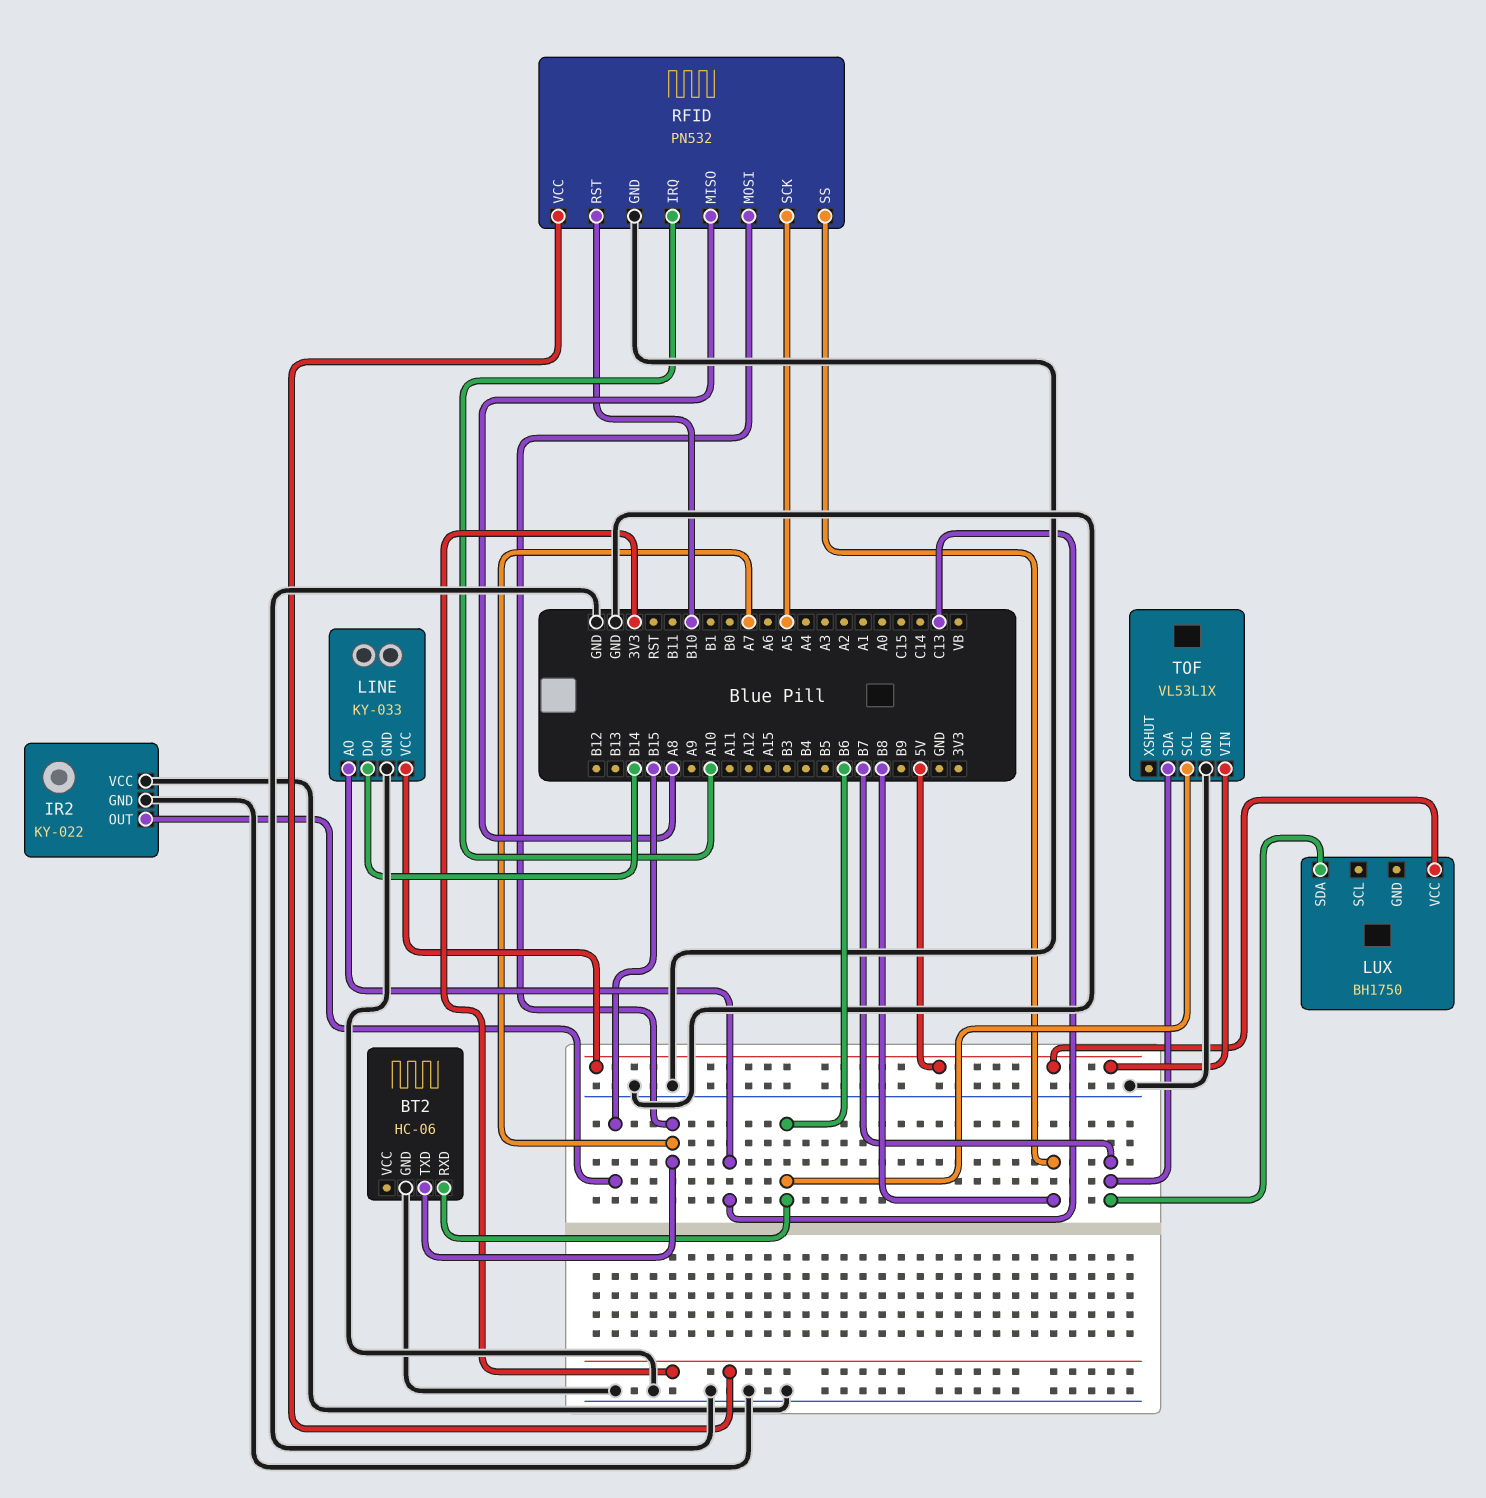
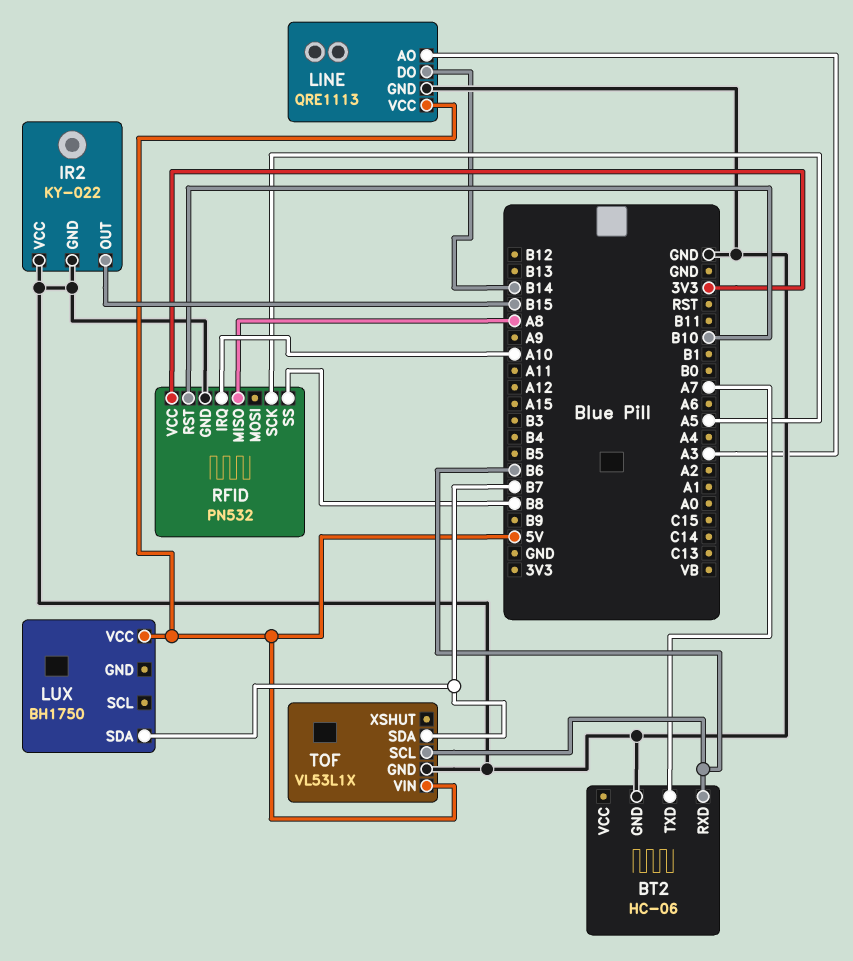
LINE: KY-033 -> QRE1113
LINE pin AO: C13 -> A3
RFID pin MOSI: A7 -> none

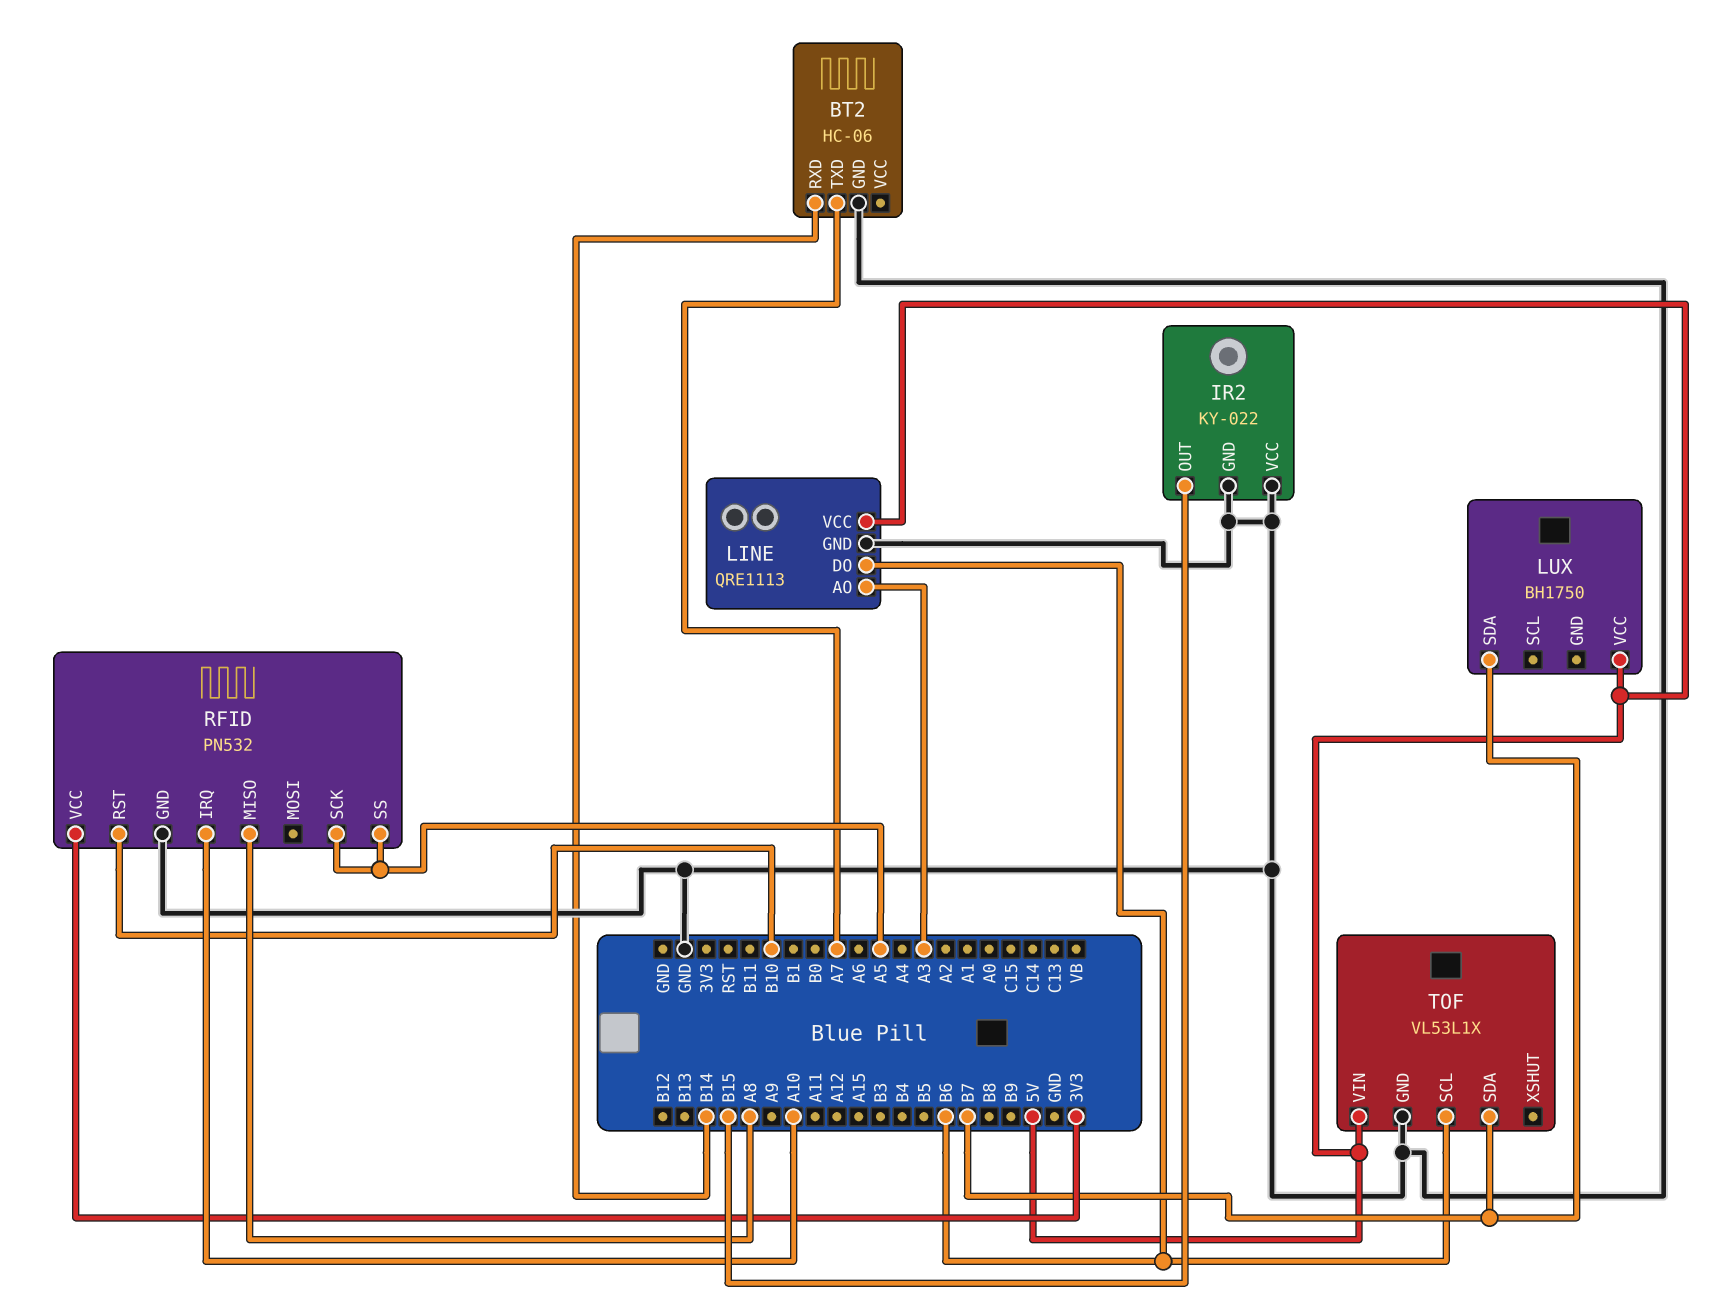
BT2 pin RXD: B6 -> B14
LINE pin DO: B14 -> B6
RFID pin SS: B8 -> A5

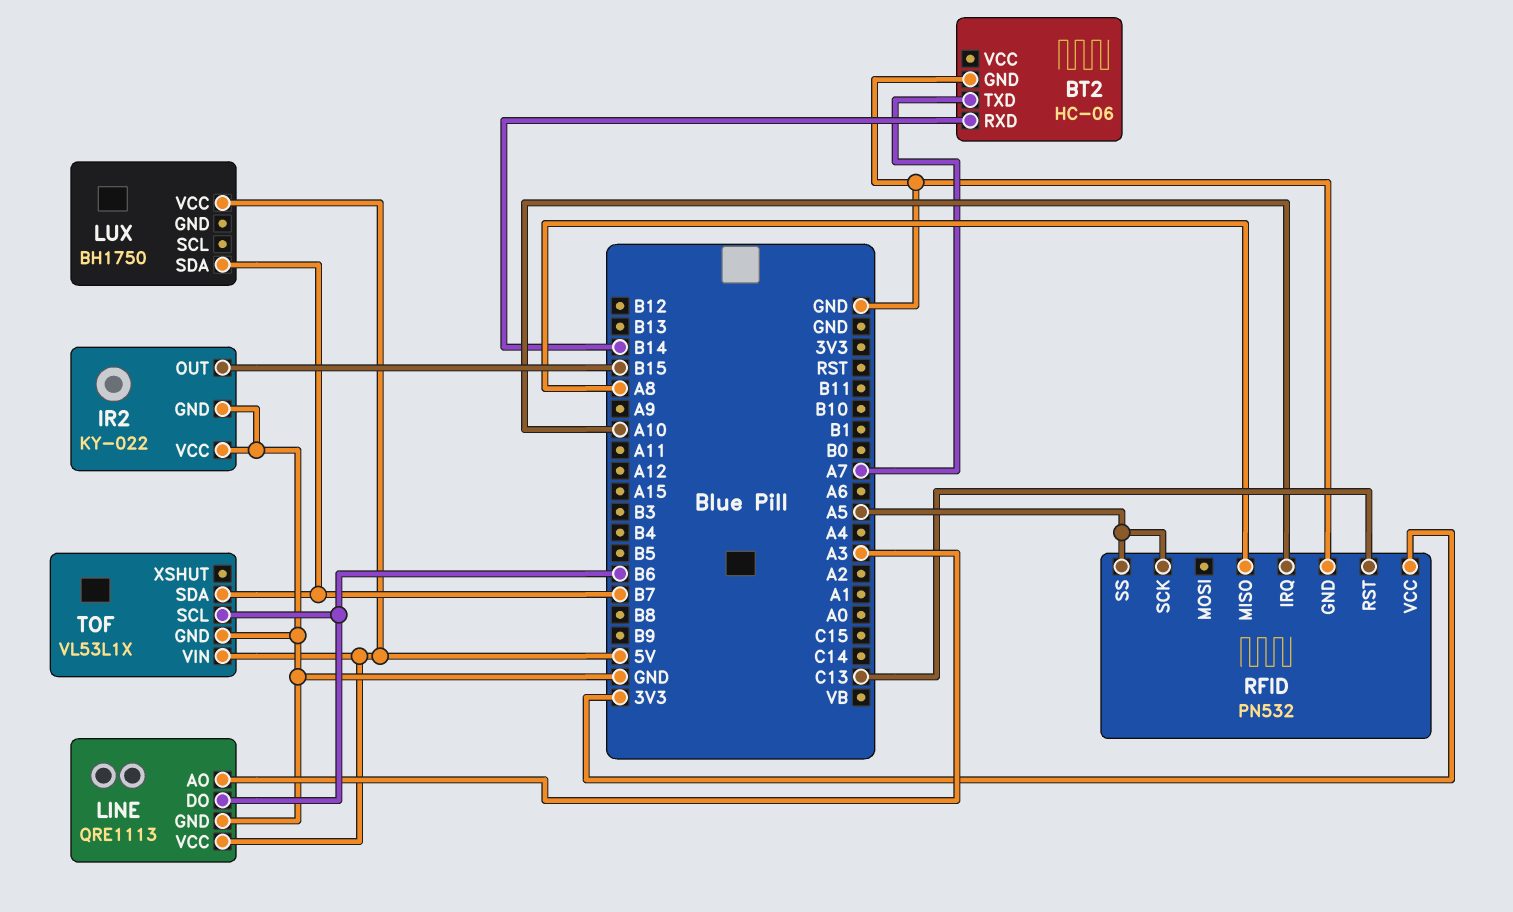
RFID pin RST: B10 -> C13

